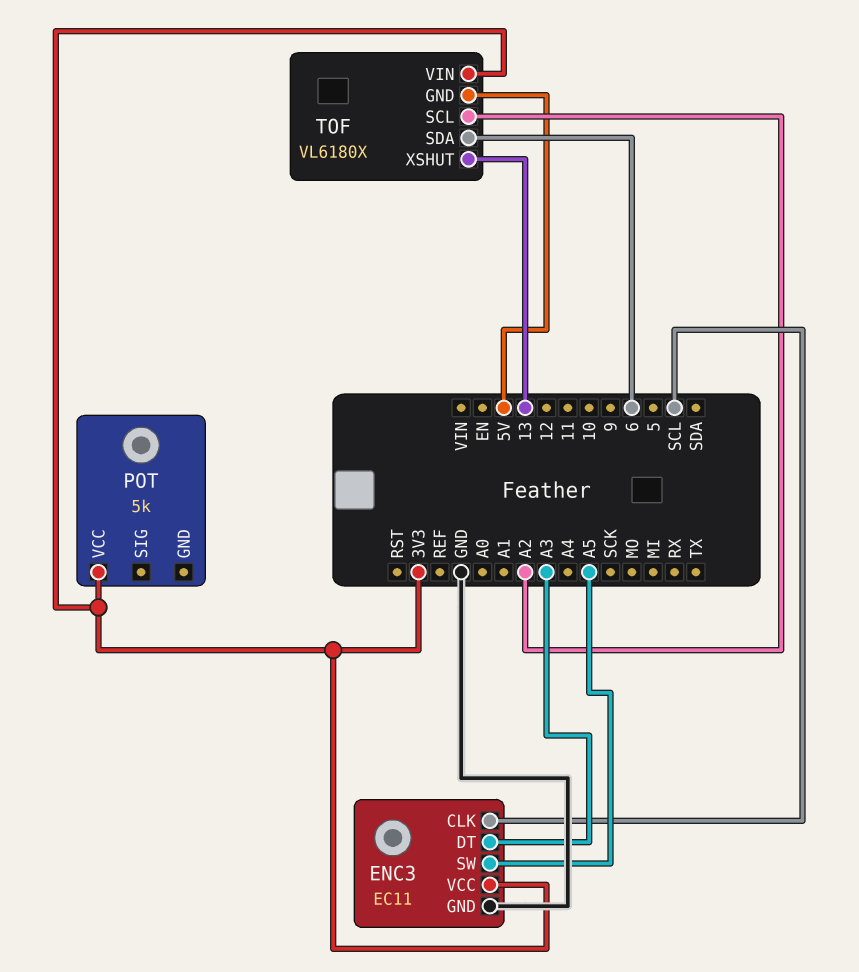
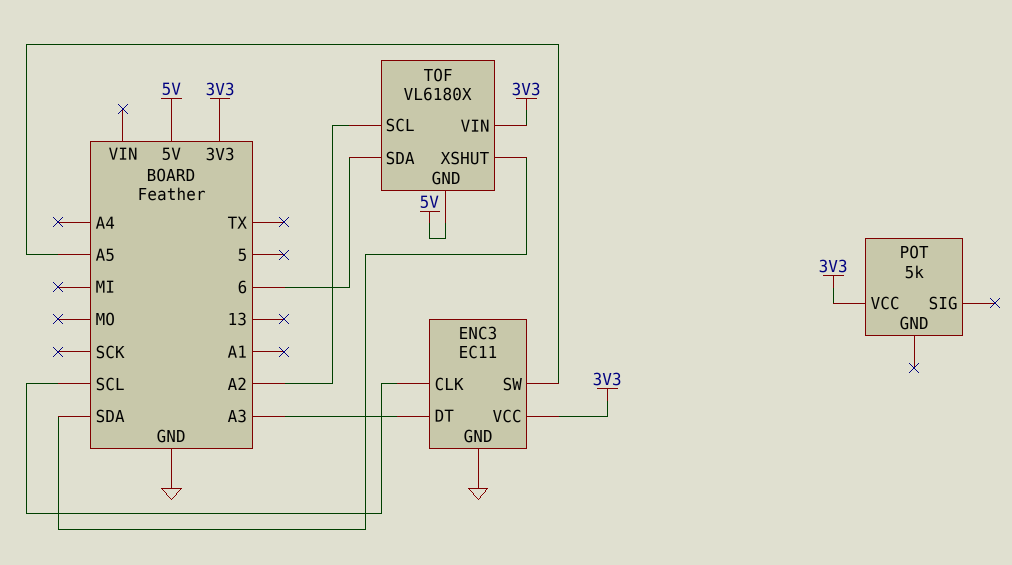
TOF pin XSHUT: 13 -> SDA

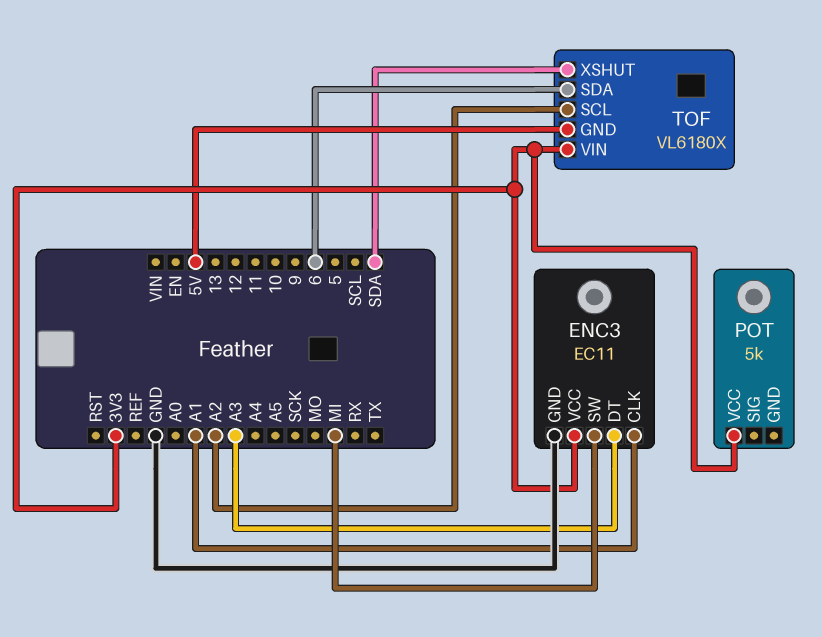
ENC3 pin CLK: SCL -> A1
ENC3 pin SW: A5 -> MI

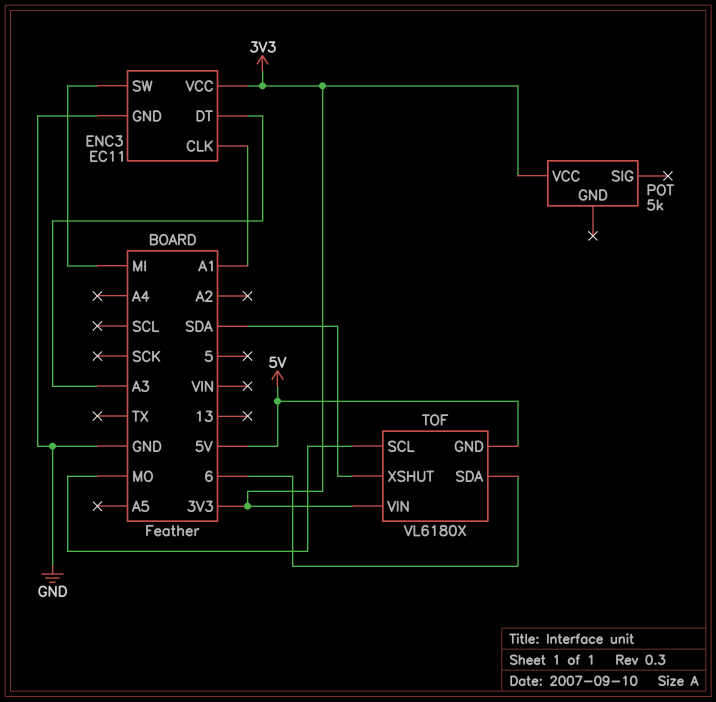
TOF pin SCL: A2 -> MO

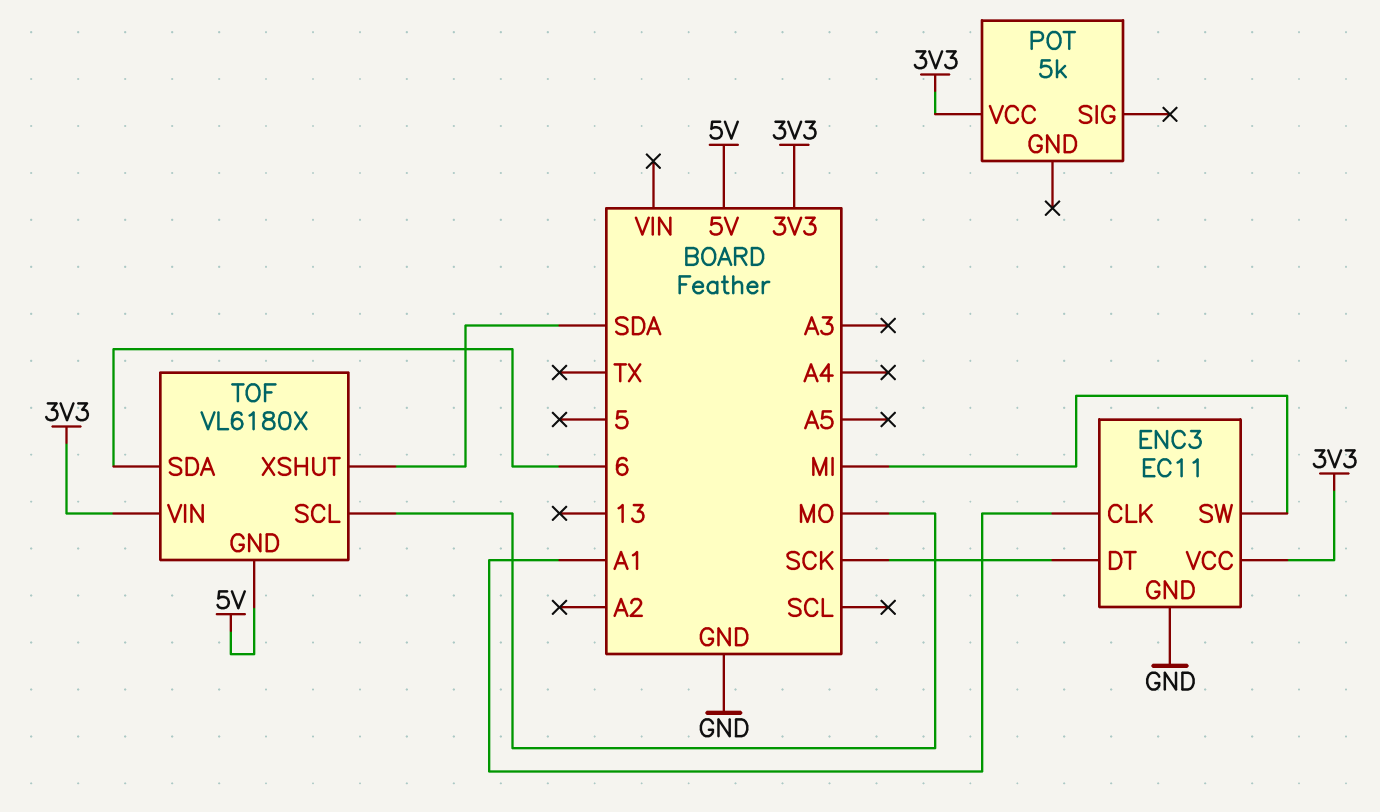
ENC3 pin DT: A3 -> SCK

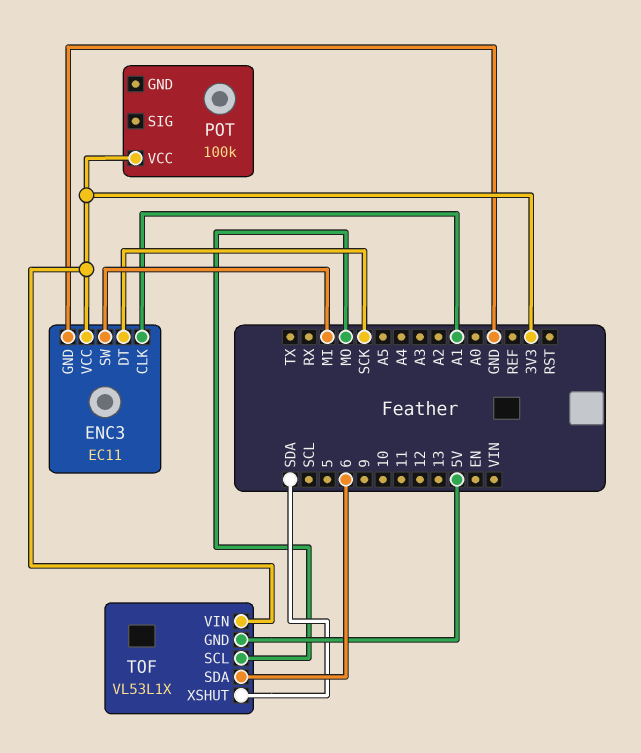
POT: 5k -> 100k
TOF: VL6180X -> VL53L1X

